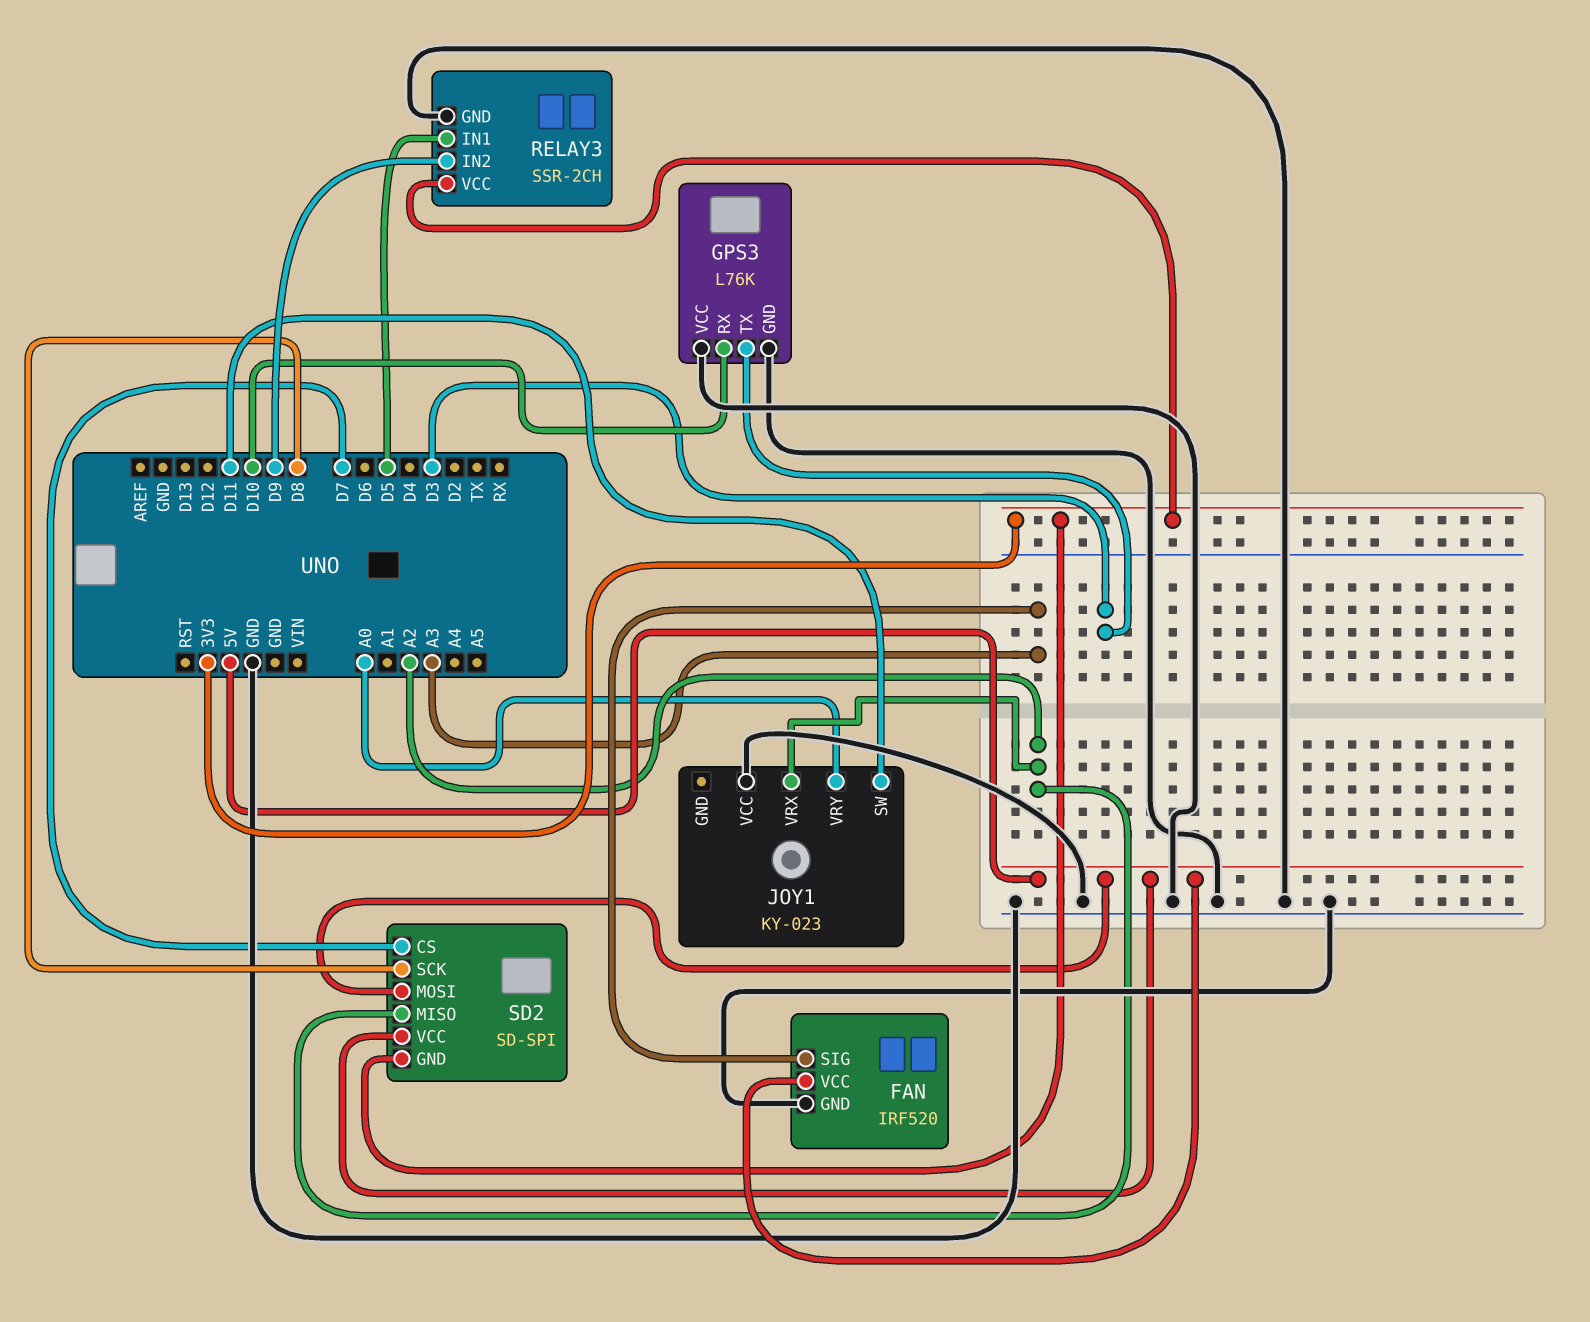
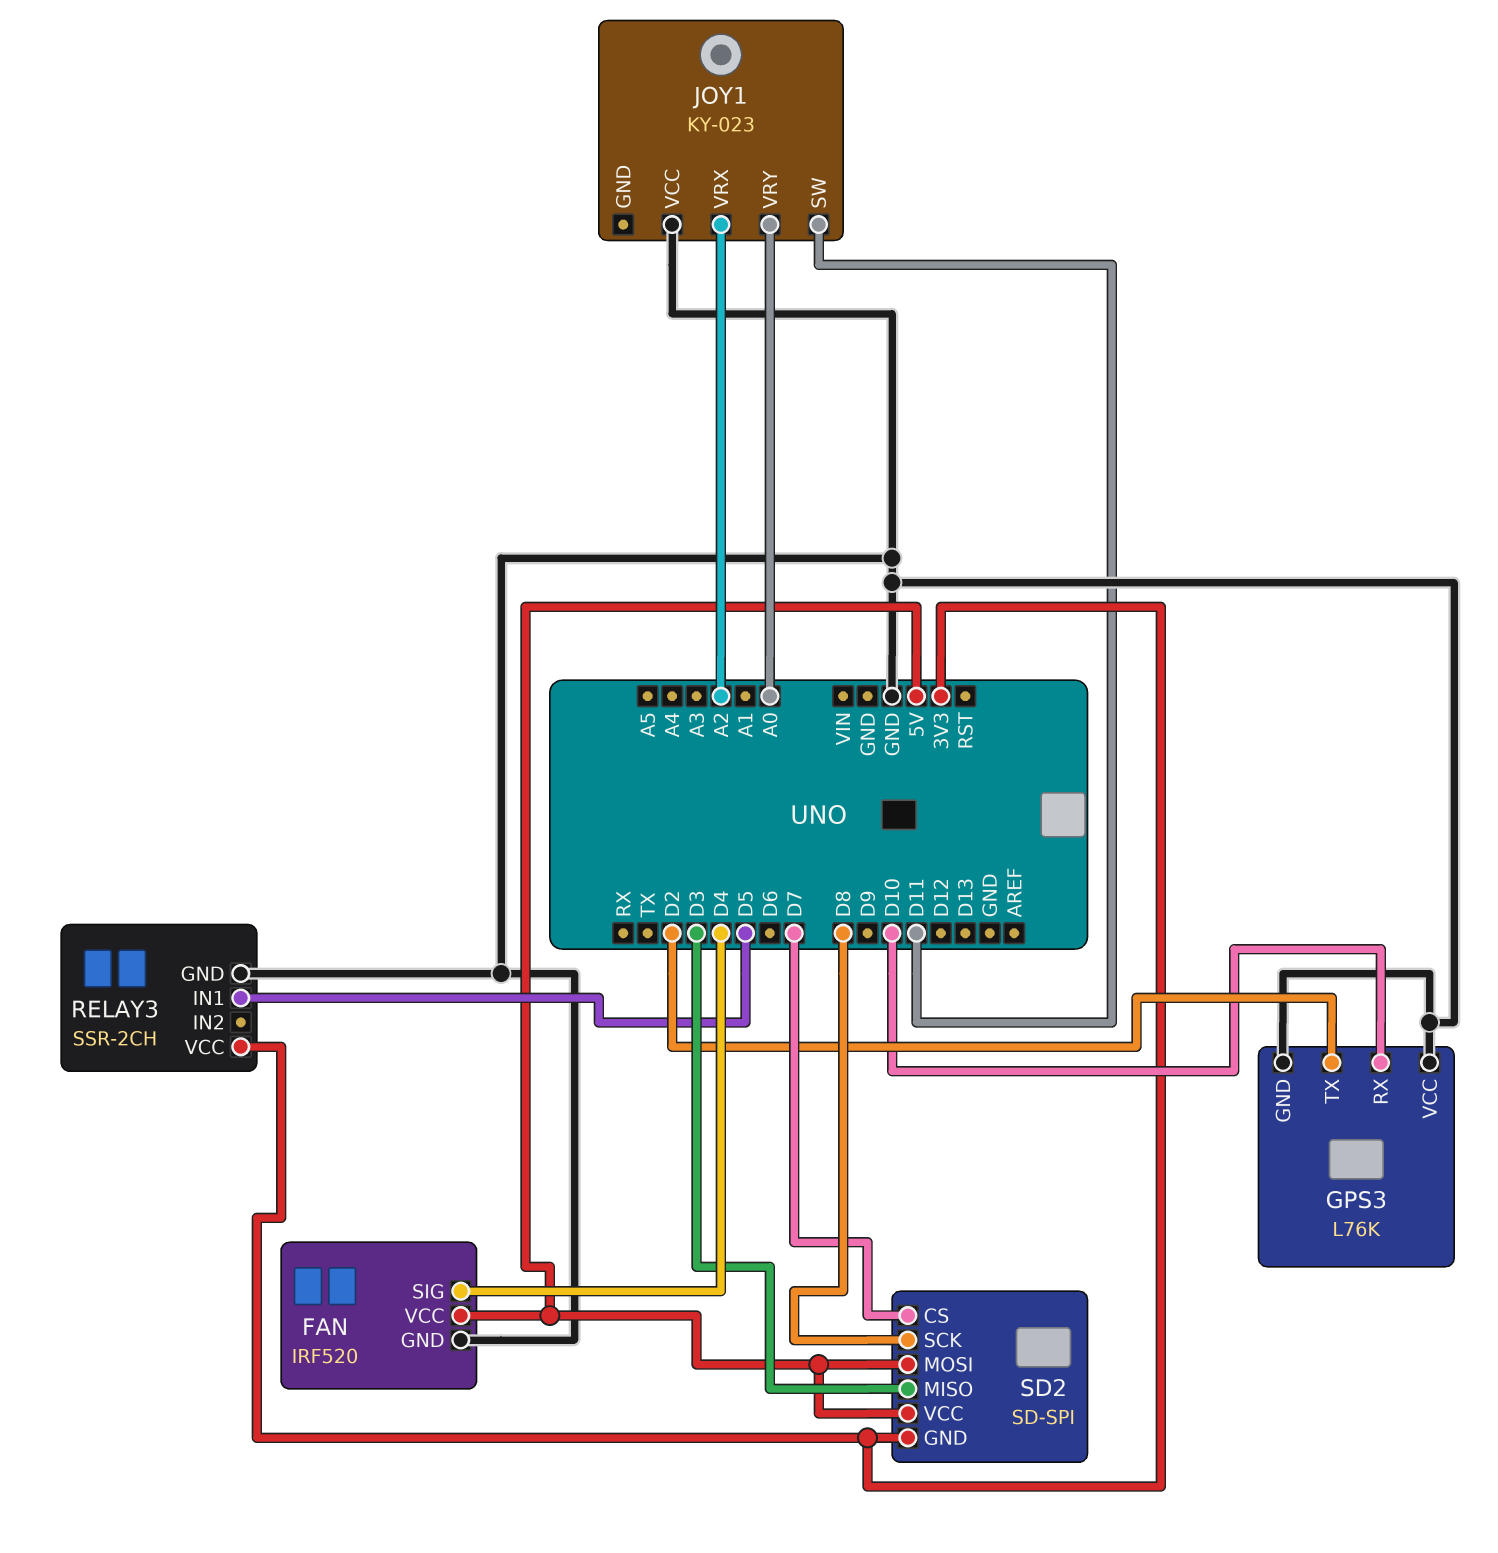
FAN pin SIG: A3 -> D4
GPS3 pin TX: D3 -> D2
RELAY3 pin IN2: D9 -> none
SD2 pin MISO: A2 -> D3

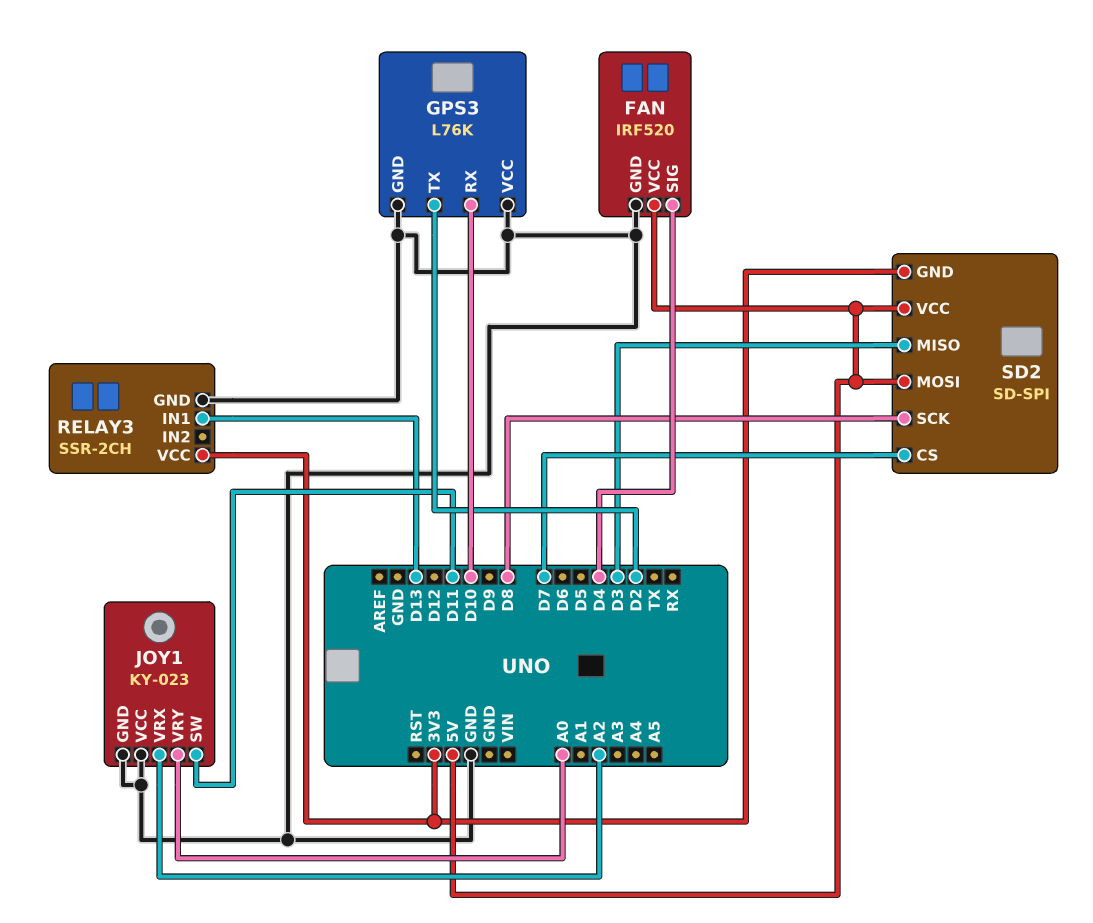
JOY1 pin GND: none -> GND
RELAY3 pin IN1: D5 -> D13

